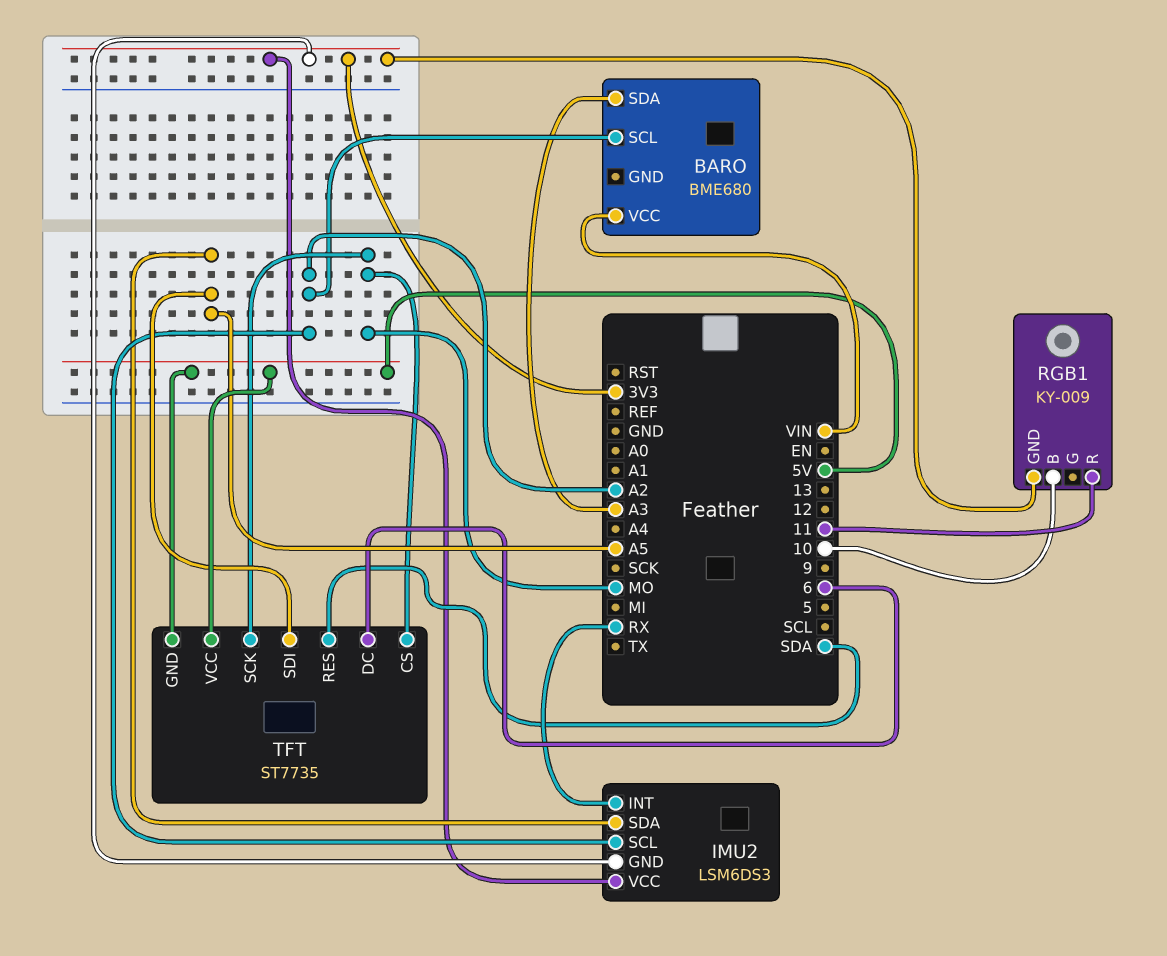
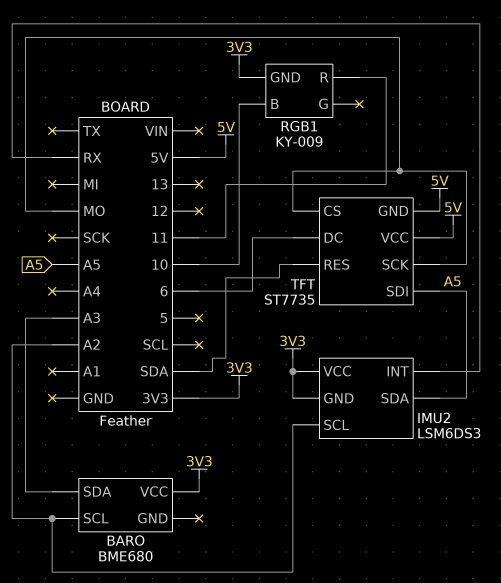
BARO pin VCC: VIN -> 3V3

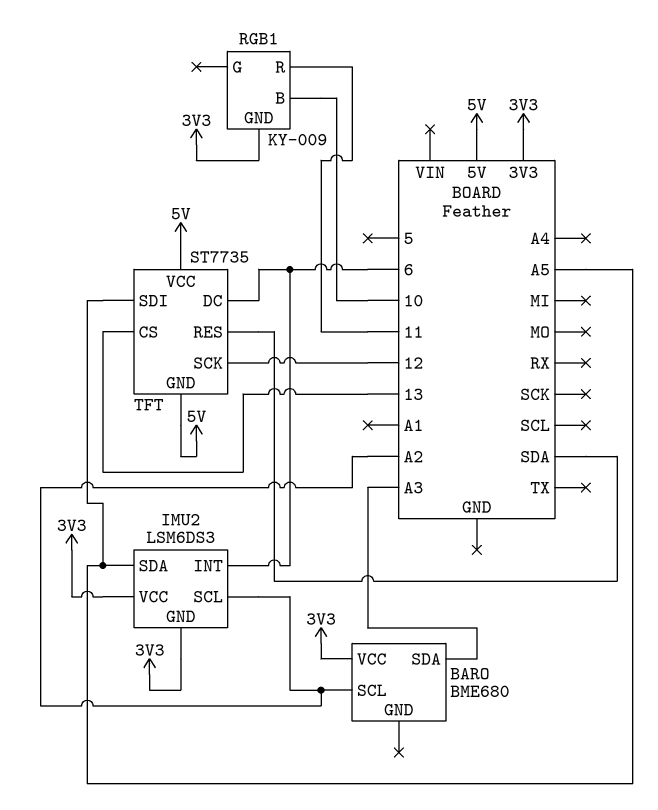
IMU2 pin INT: RX -> 6
TFT pin CS: MO -> 13
TFT pin SCK: MO -> 12

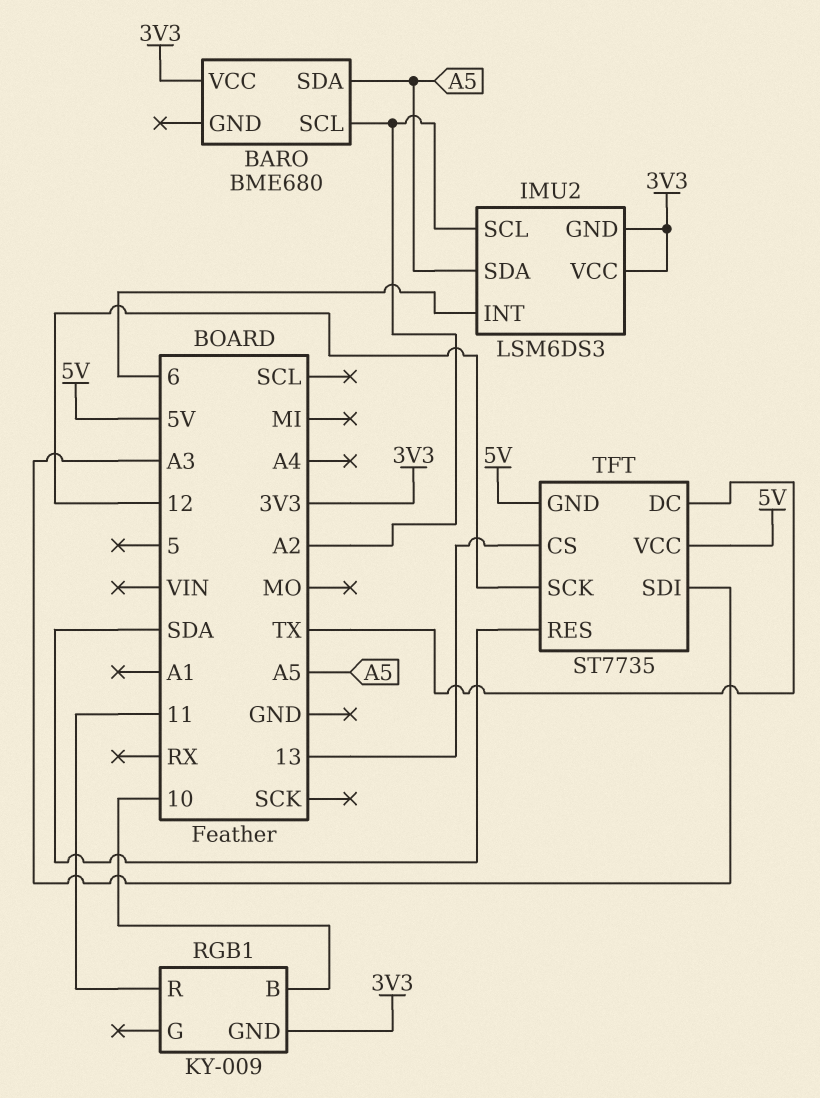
BARO pin SDA: A3 -> A5
TFT pin DC: 6 -> TX
TFT pin SDI: A5 -> A3

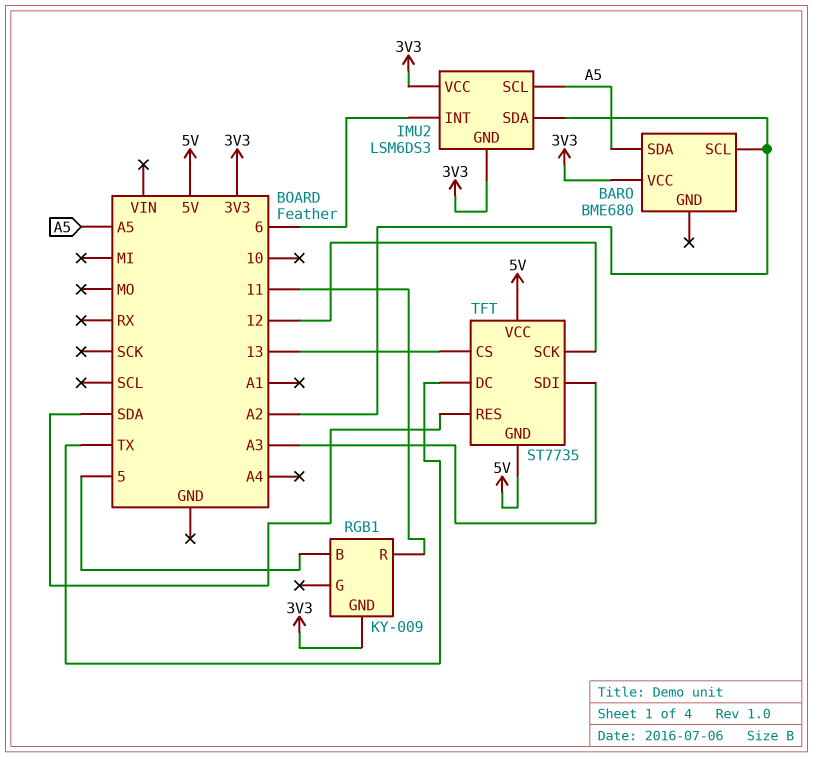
IMU2 pin SCL: A2 -> A5
IMU2 pin SDA: A5 -> A2
RGB1 pin B: 10 -> 5

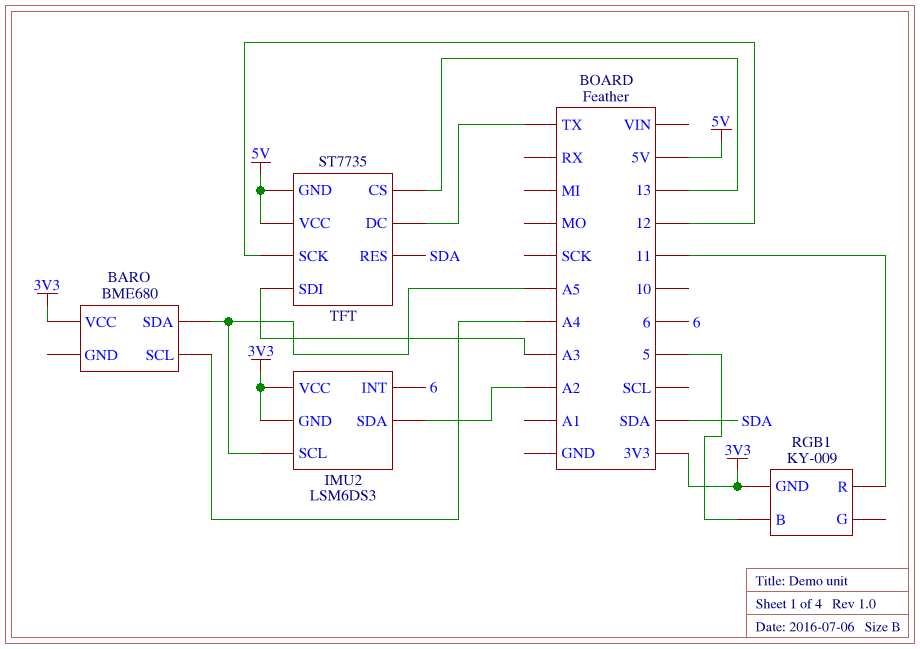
BARO pin SCL: A2 -> A4

